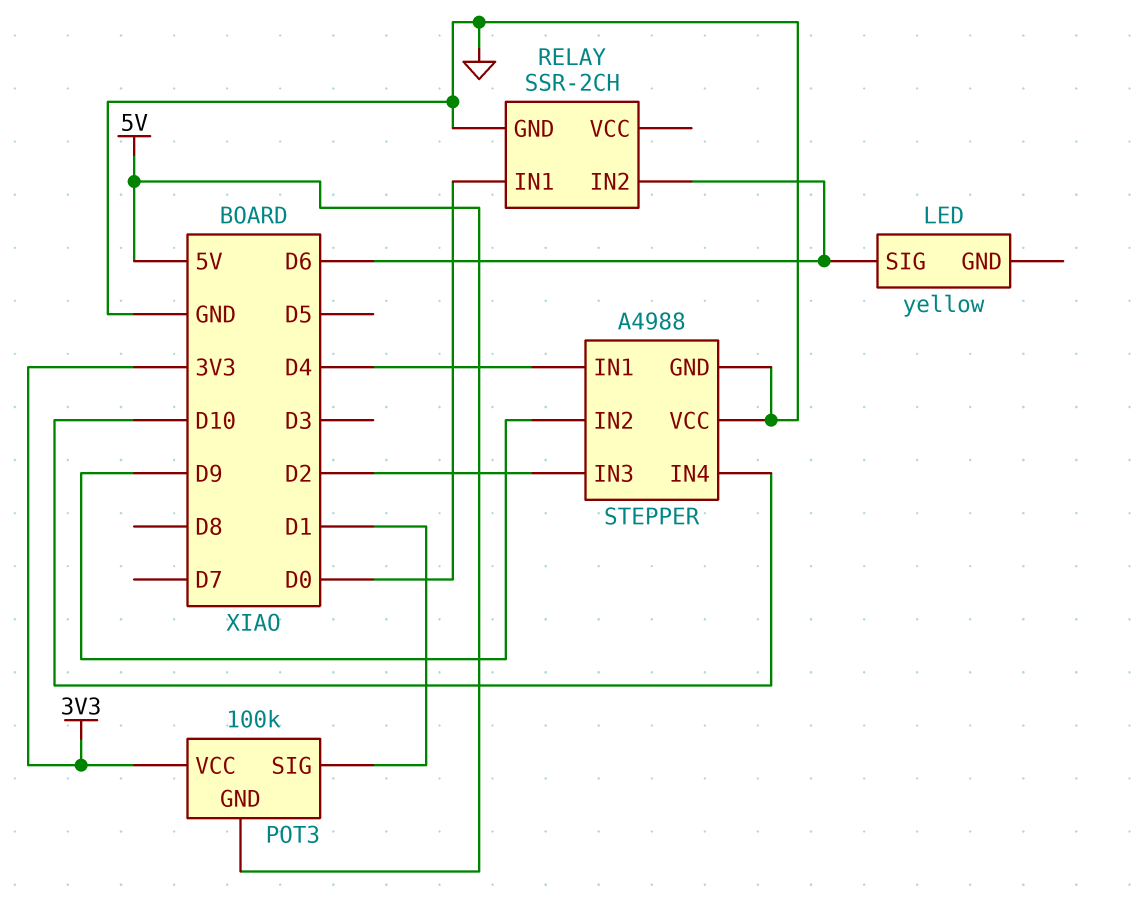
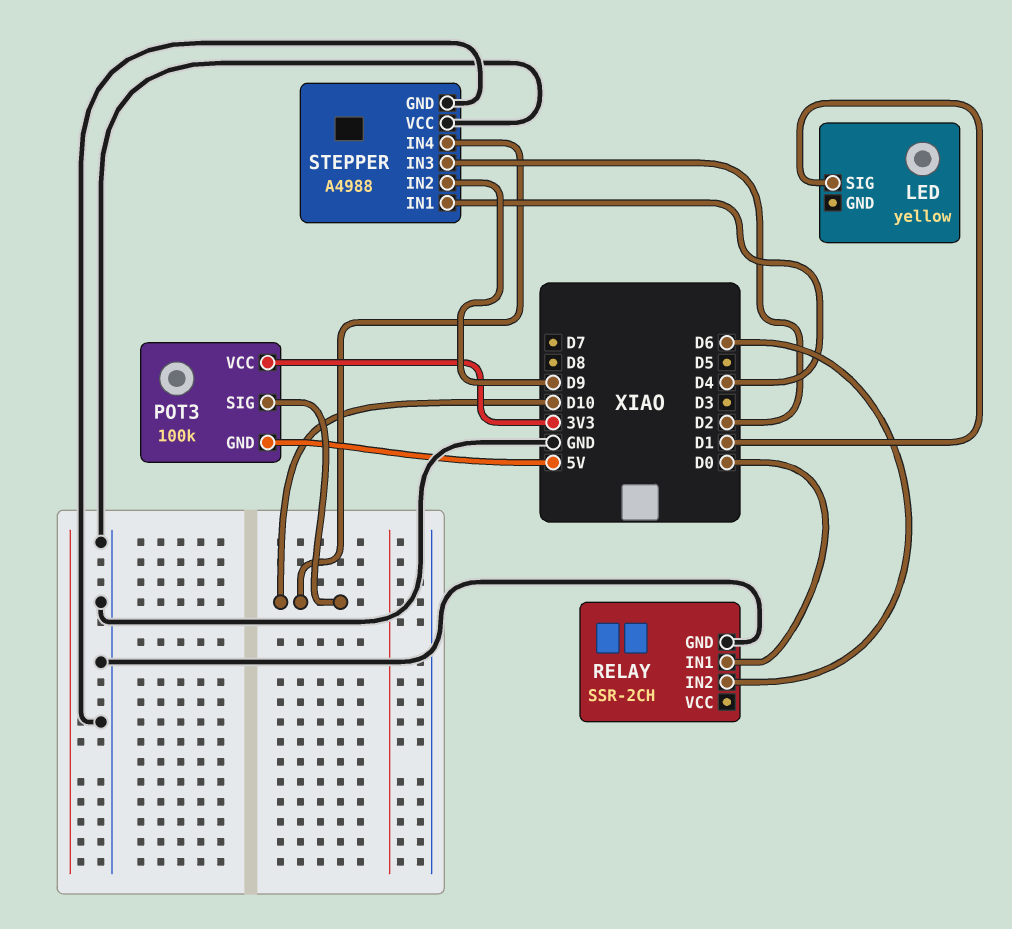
LED pin SIG: D6 -> D1
POT3 pin SIG: D1 -> D10

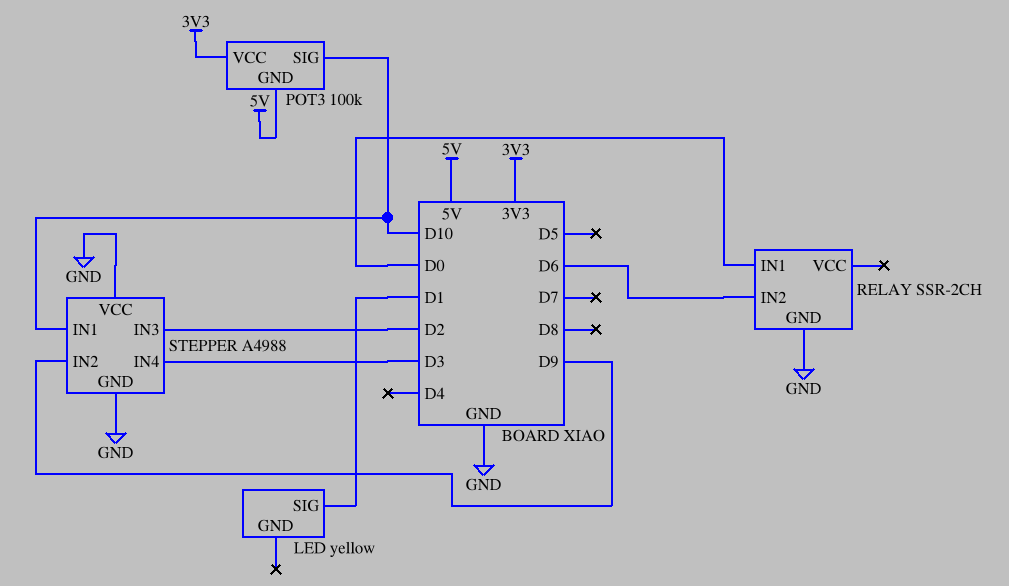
STEPPER pin IN1: D4 -> D10
STEPPER pin IN4: D10 -> D3

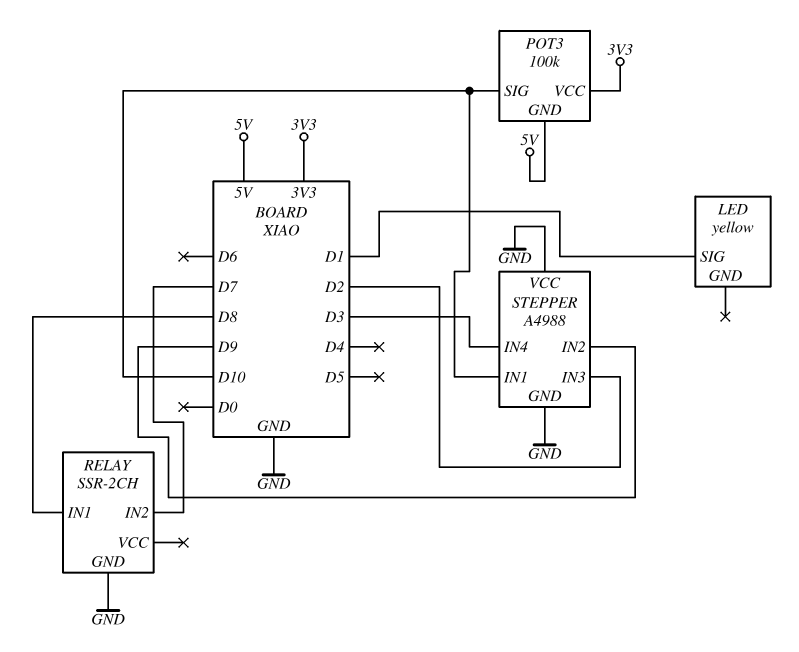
RELAY pin IN1: D0 -> D8
RELAY pin IN2: D6 -> D7

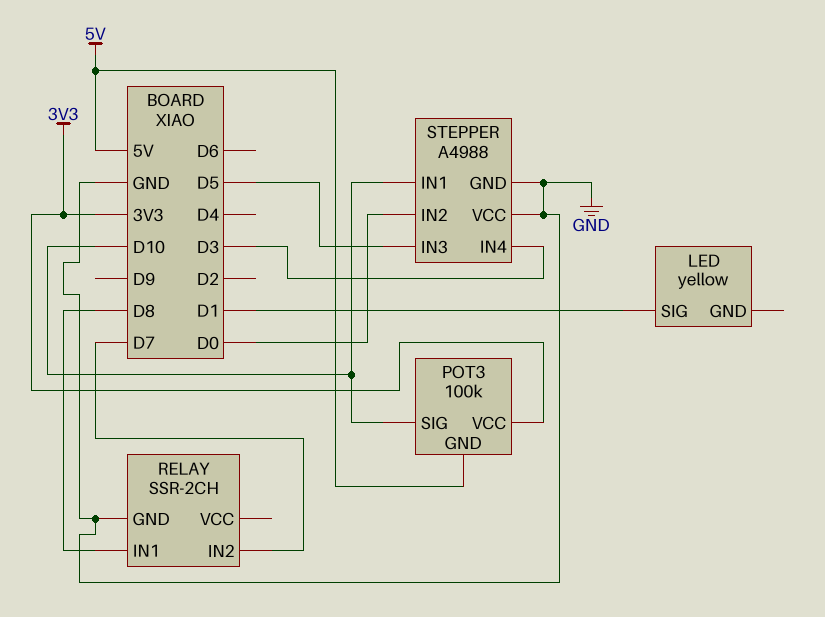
STEPPER pin IN2: D9 -> D0
STEPPER pin IN3: D2 -> D5

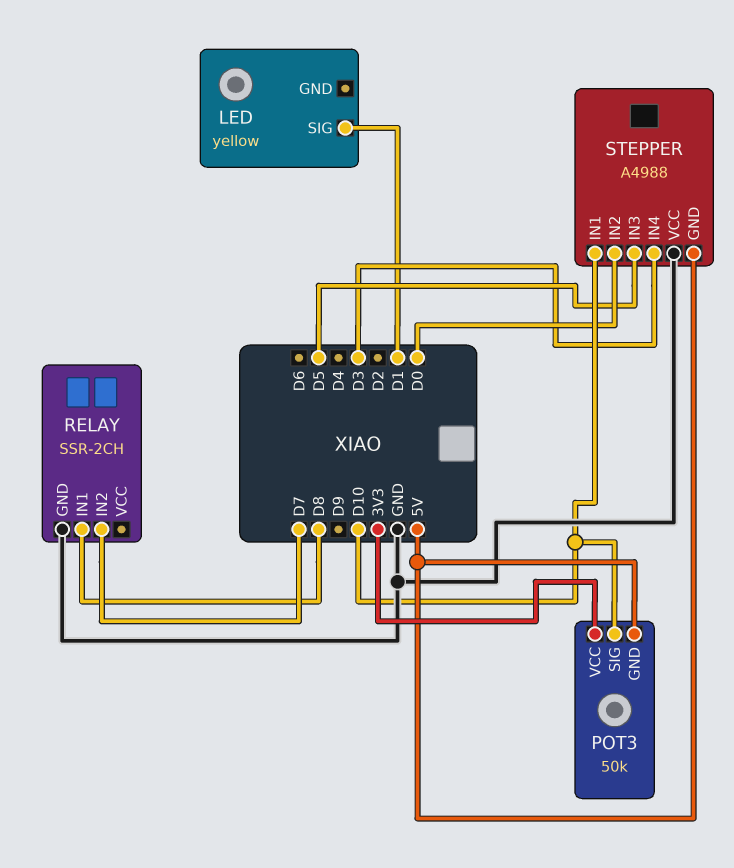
POT3: 100k -> 50k
STEPPER pin GND: GND -> 5V

